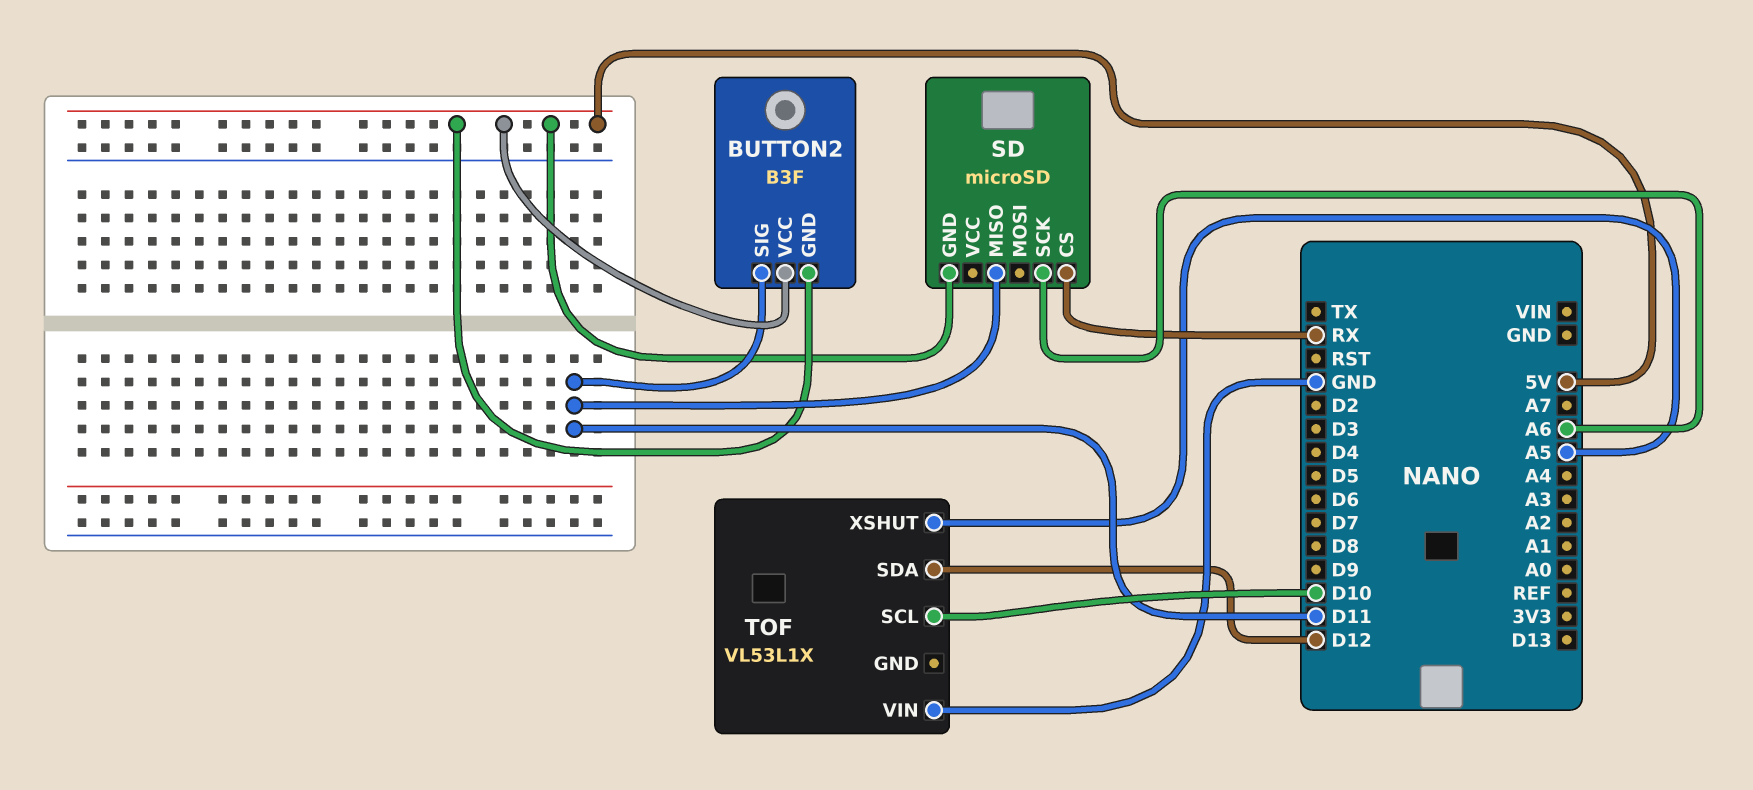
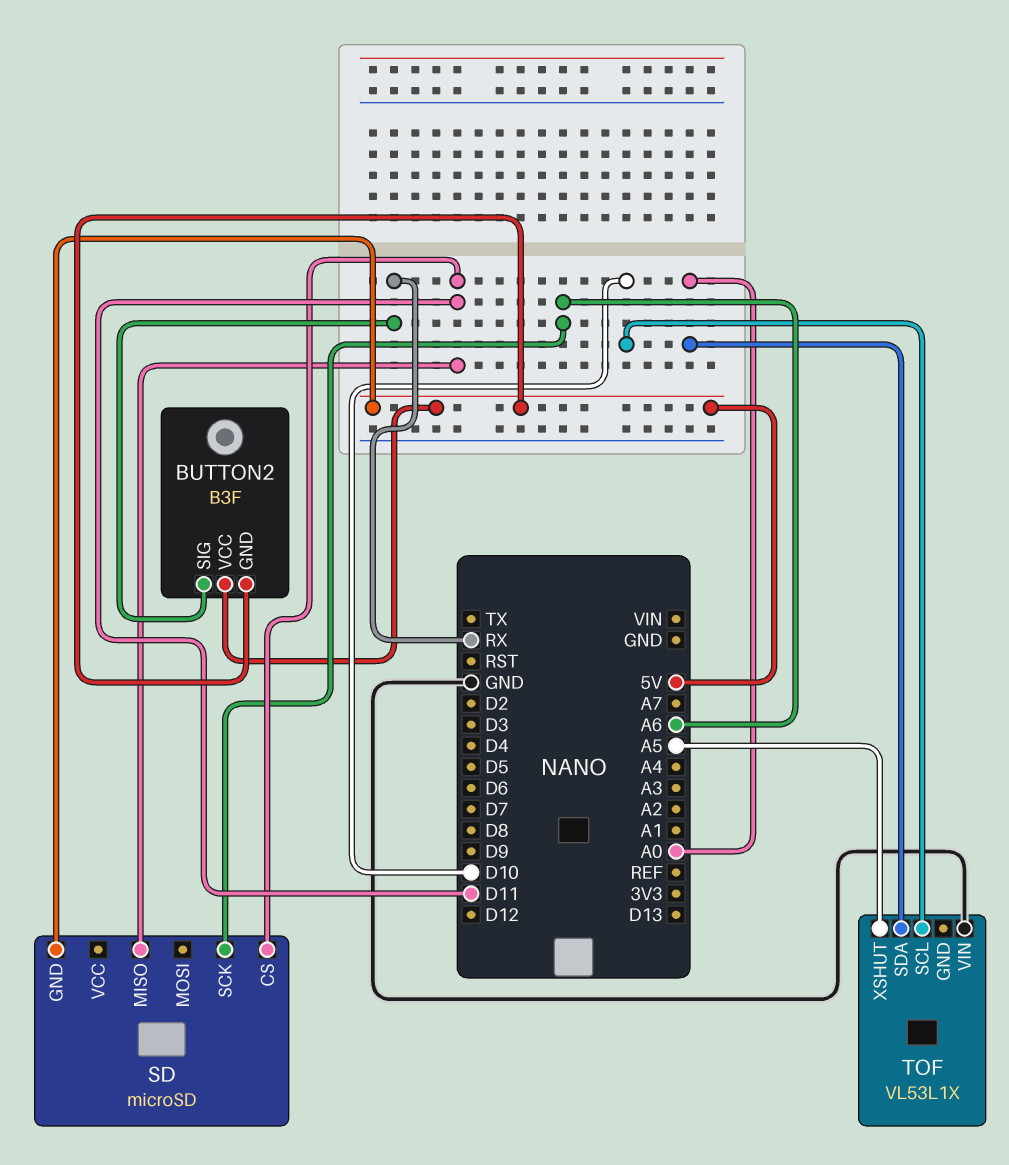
BUTTON2 pin SIG: D11 -> RX
SD pin CS: RX -> D11
TOF pin SDA: D12 -> A0

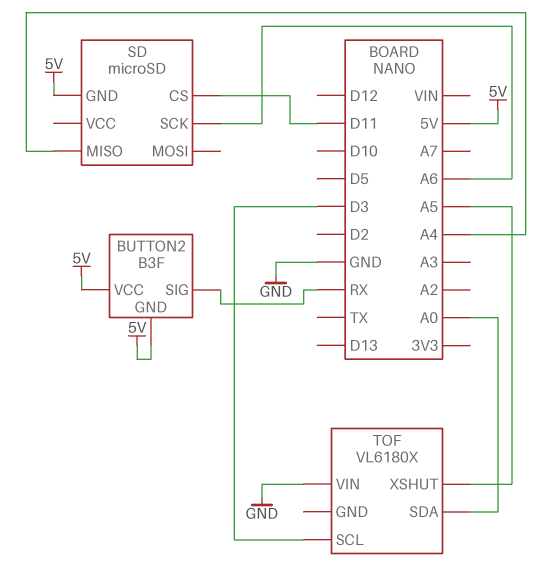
SD pin MISO: D11 -> A4
TOF: VL53L1X -> VL6180X
TOF pin SCL: D10 -> D3

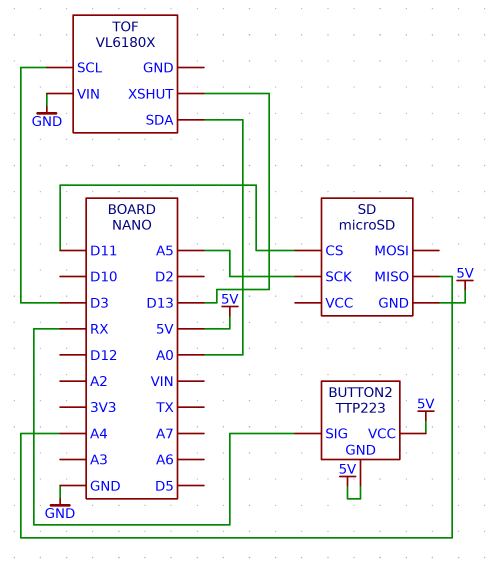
BUTTON2: B3F -> TTP223
SD pin SCK: A6 -> A5
TOF pin XSHUT: A5 -> D13

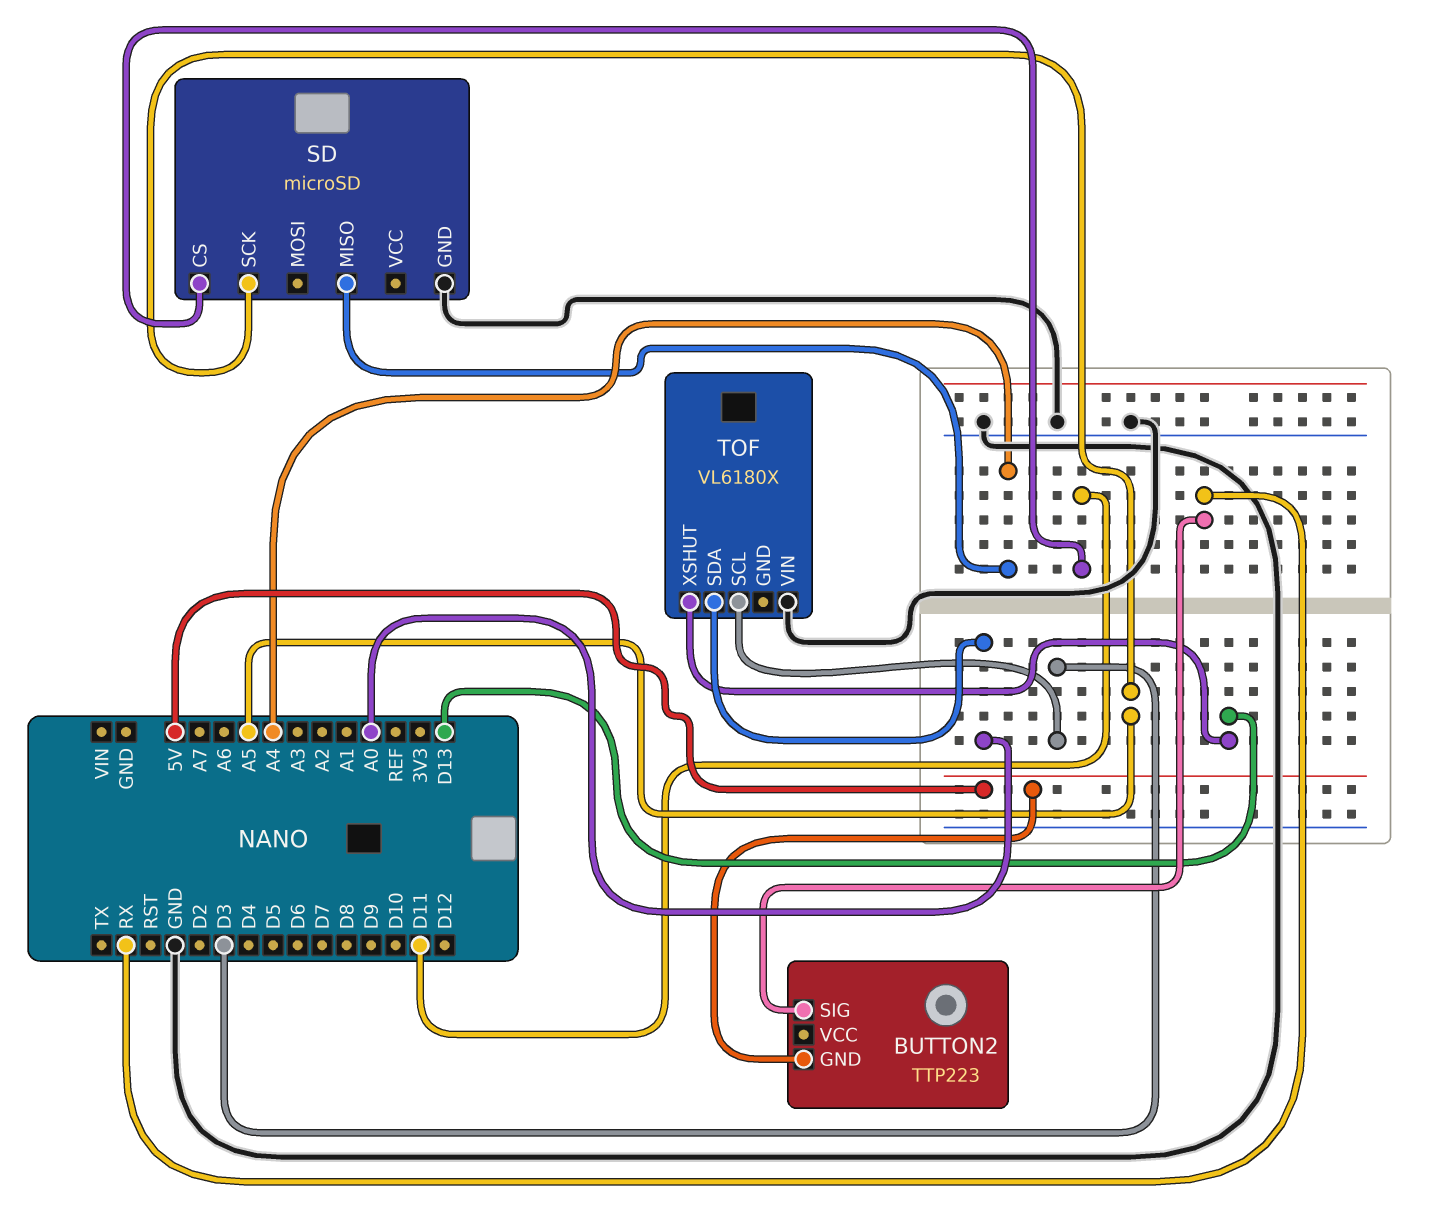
BUTTON2 pin VCC: 5V -> none
SD pin GND: 5V -> GND

